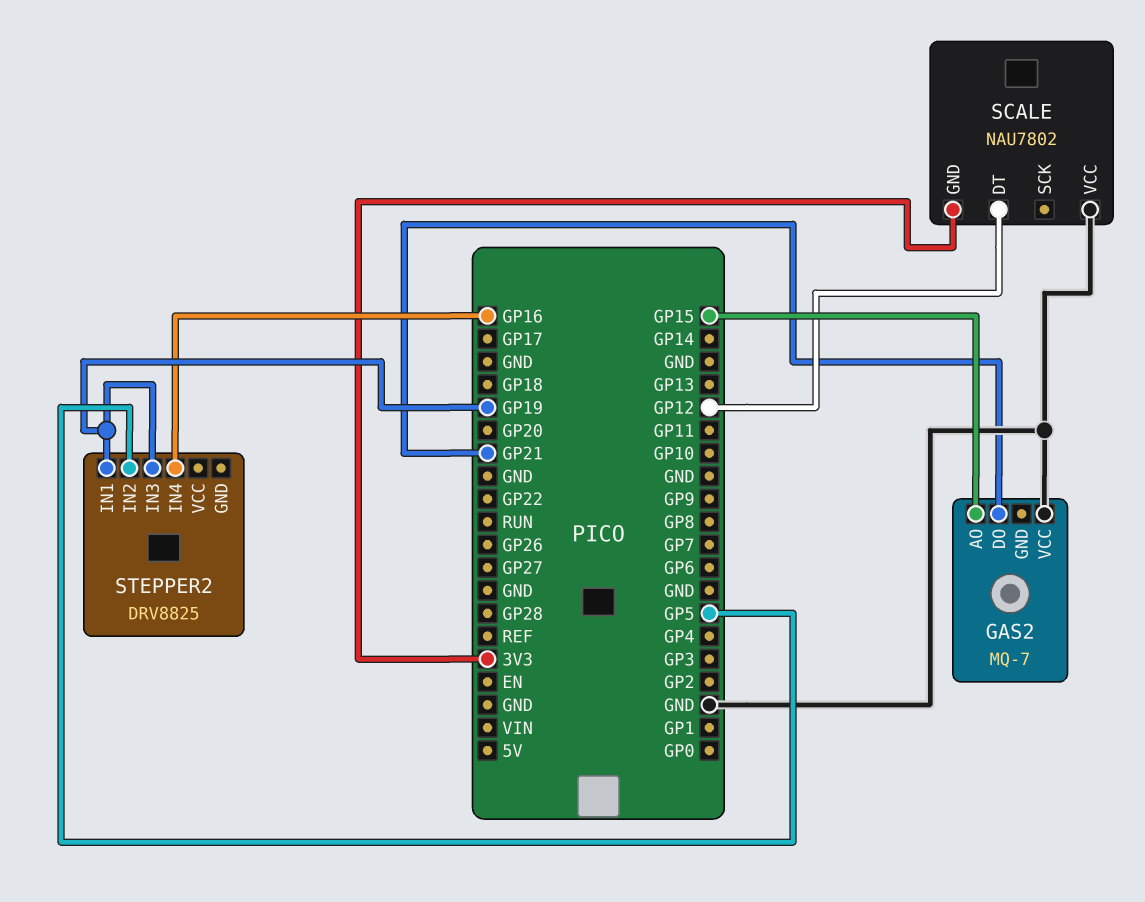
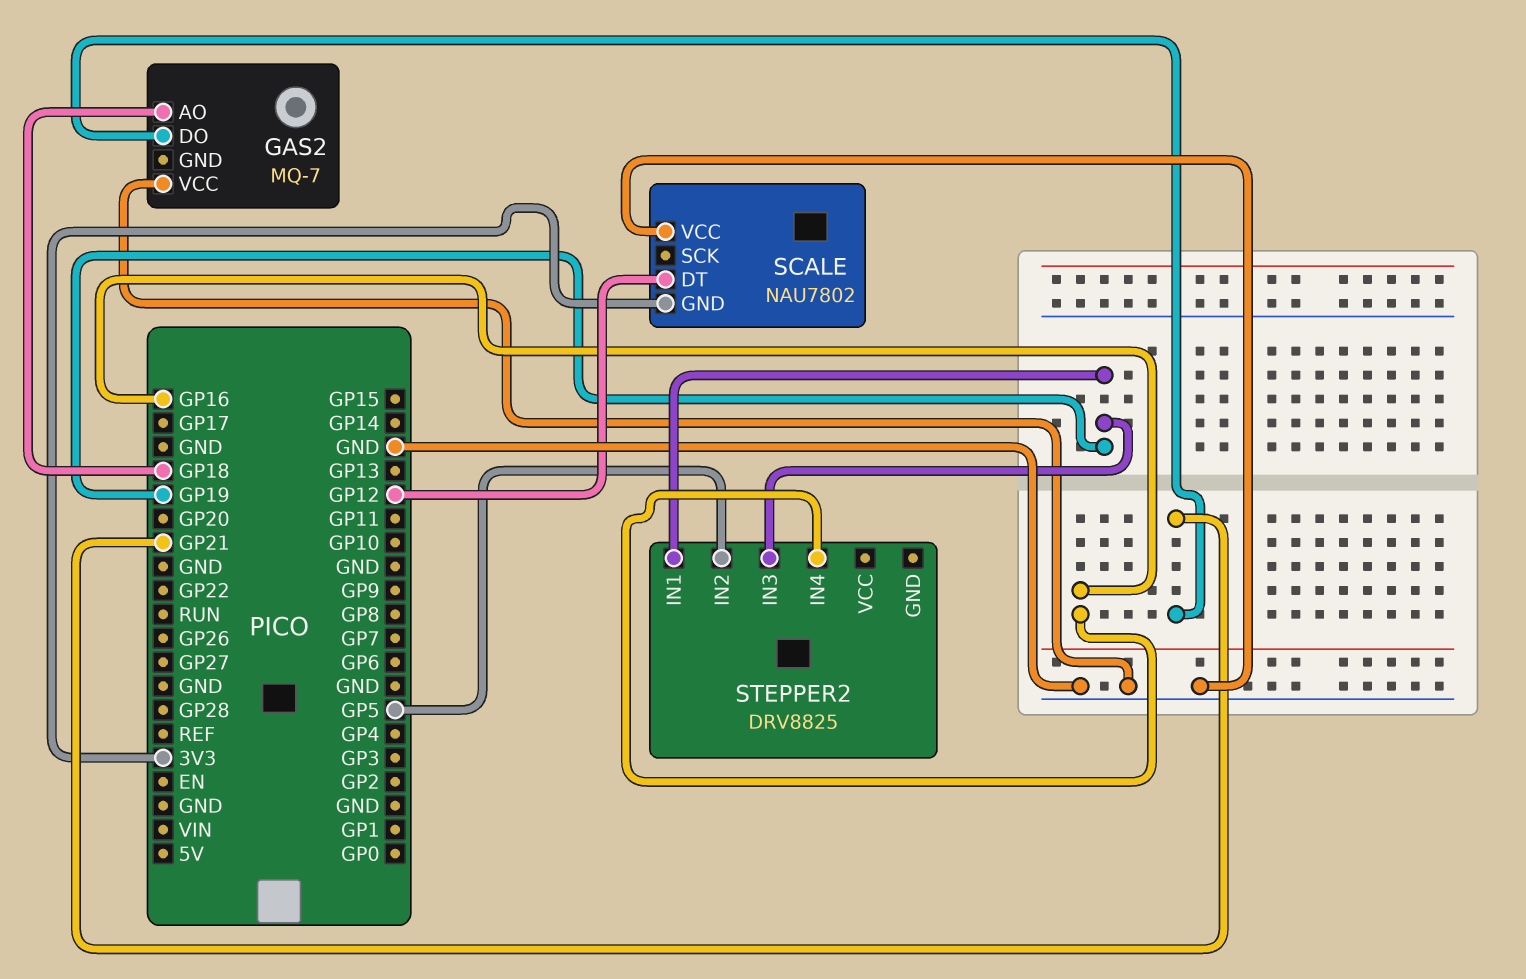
GAS2 pin AO: GP15 -> GP18

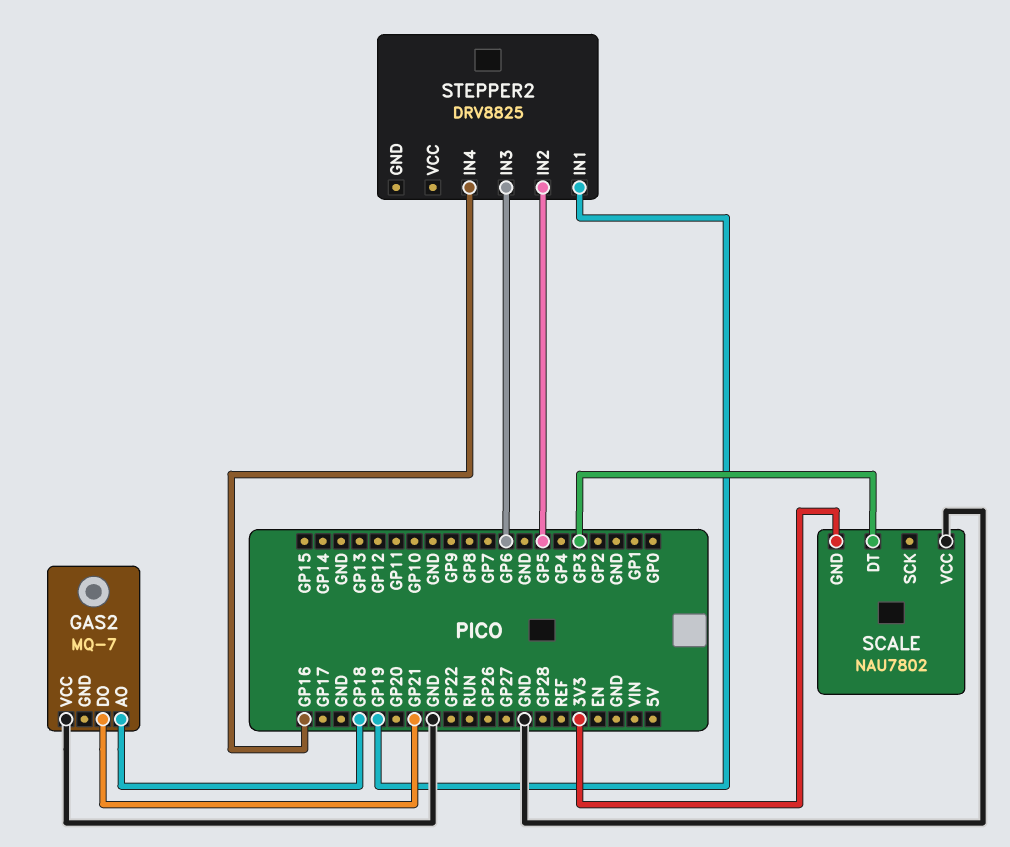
SCALE pin DT: GP12 -> GP3
STEPPER2 pin IN3: GP19 -> GP6

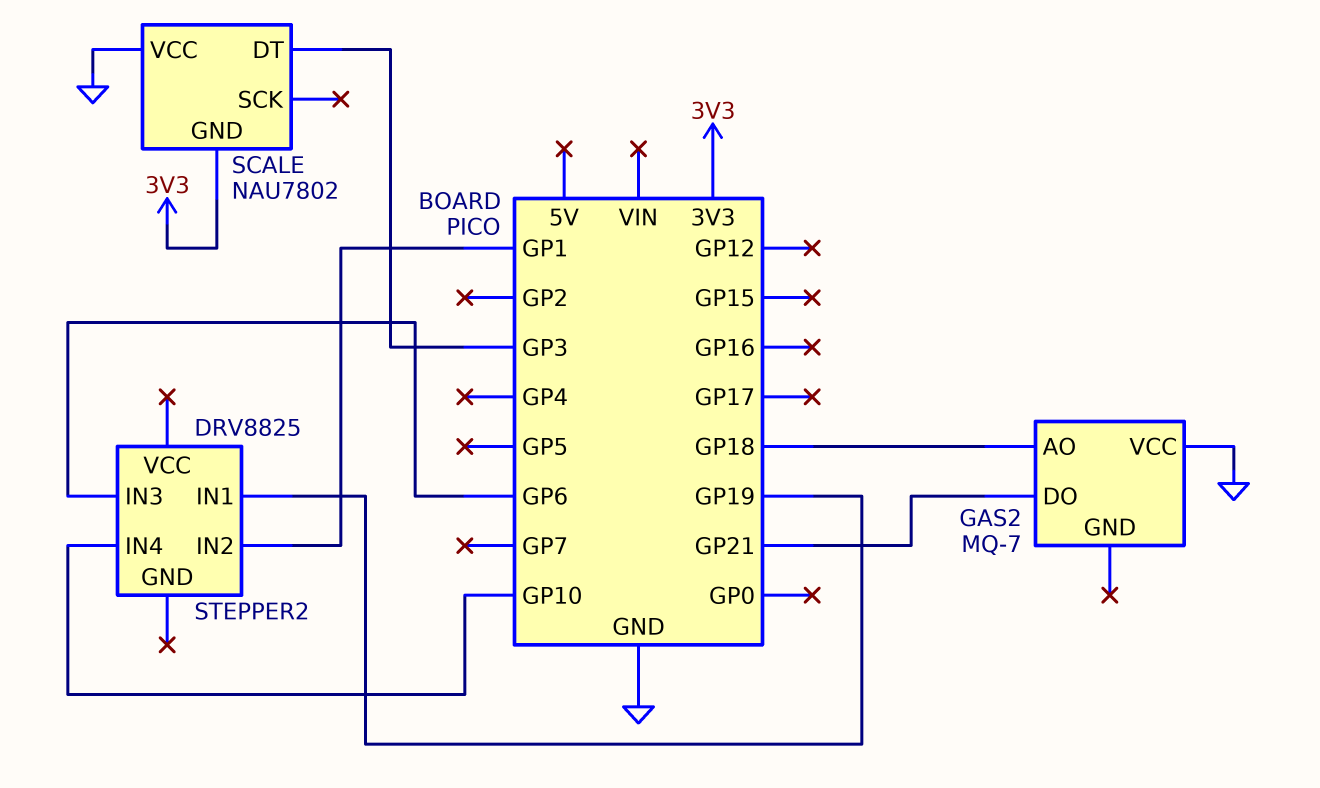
STEPPER2 pin IN2: GP5 -> GP1
STEPPER2 pin IN4: GP16 -> GP10

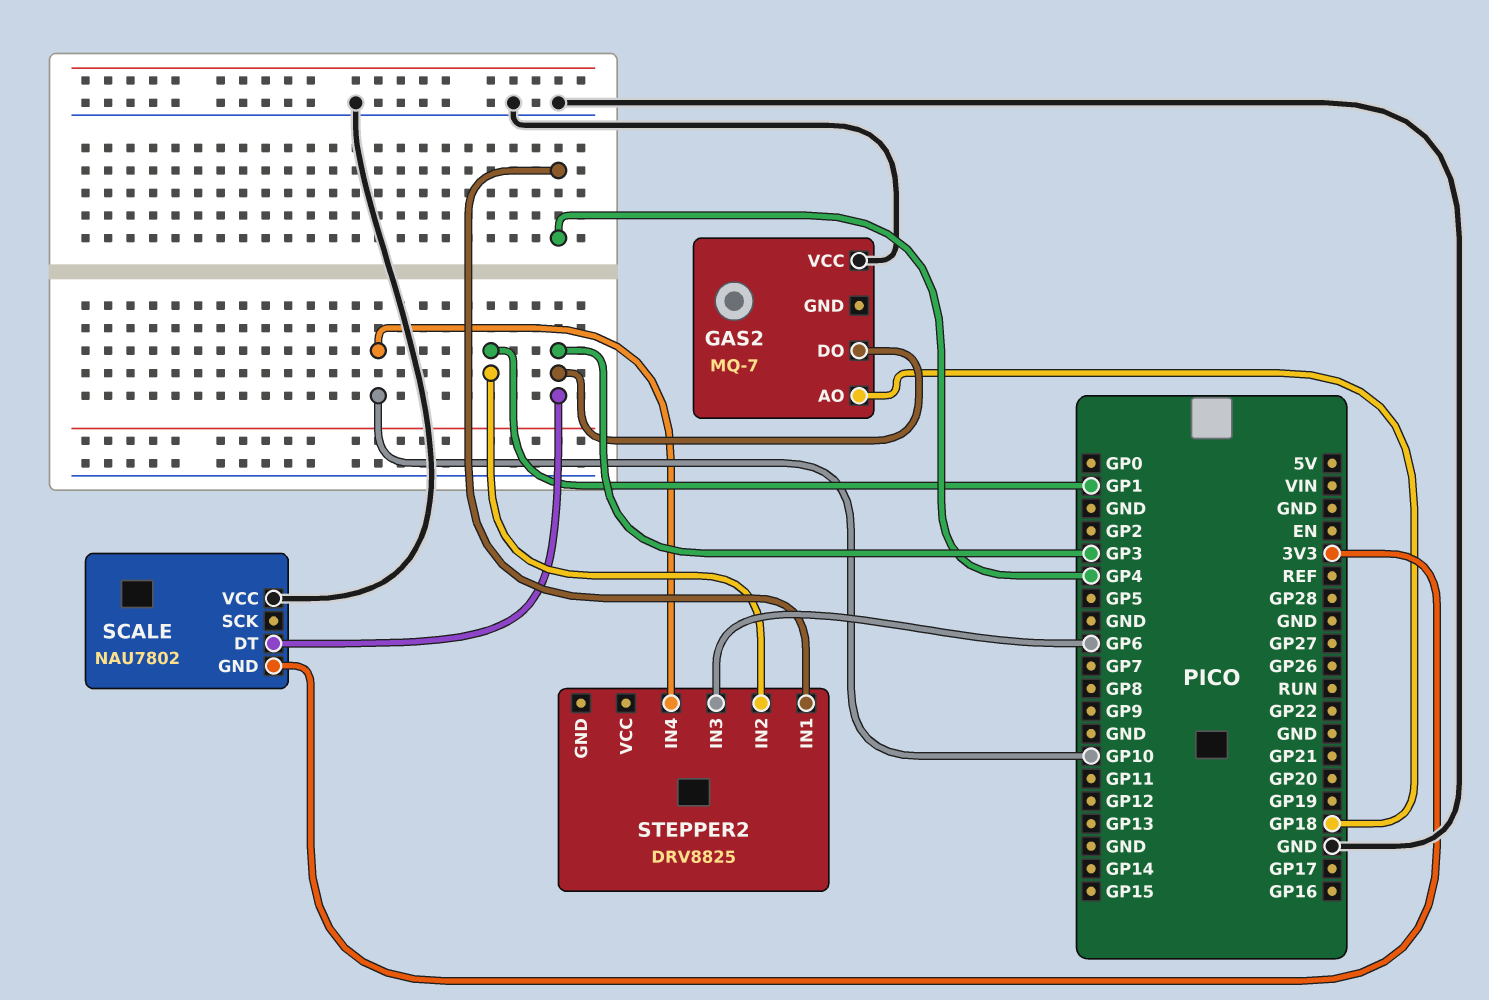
GAS2 pin DO: GP21 -> GP3
STEPPER2 pin IN1: GP19 -> GP4

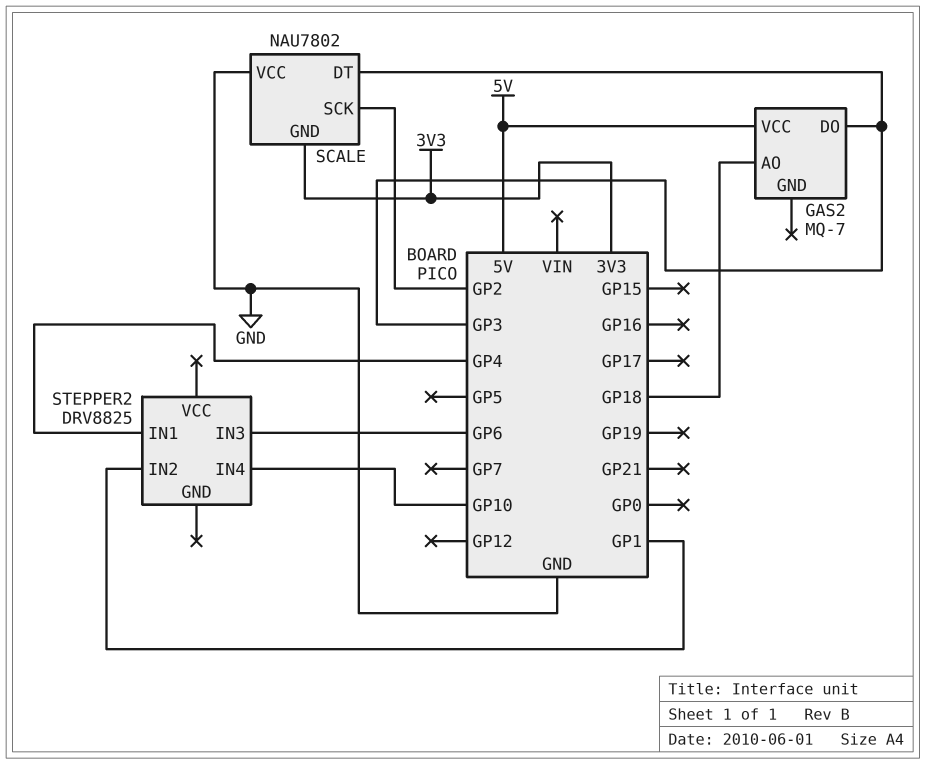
GAS2 pin VCC: GND -> 5V
SCALE pin SCK: none -> GP2

